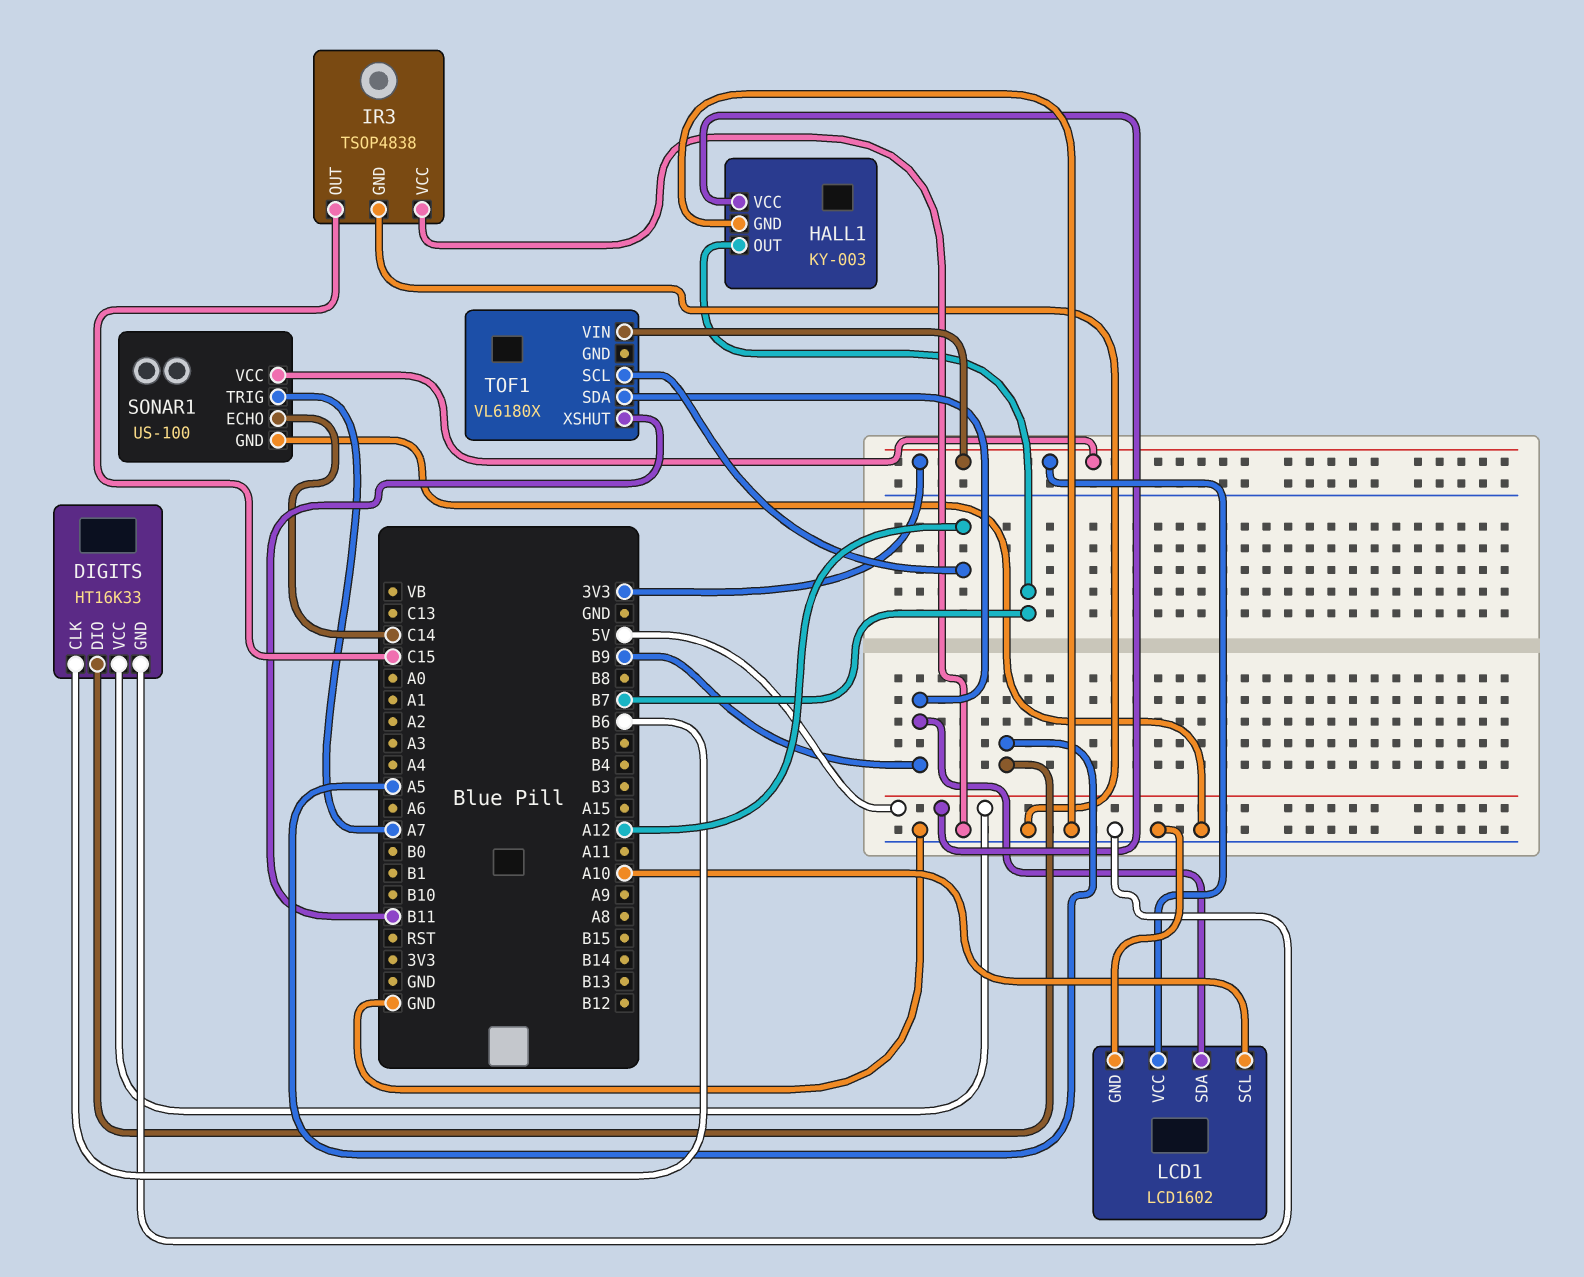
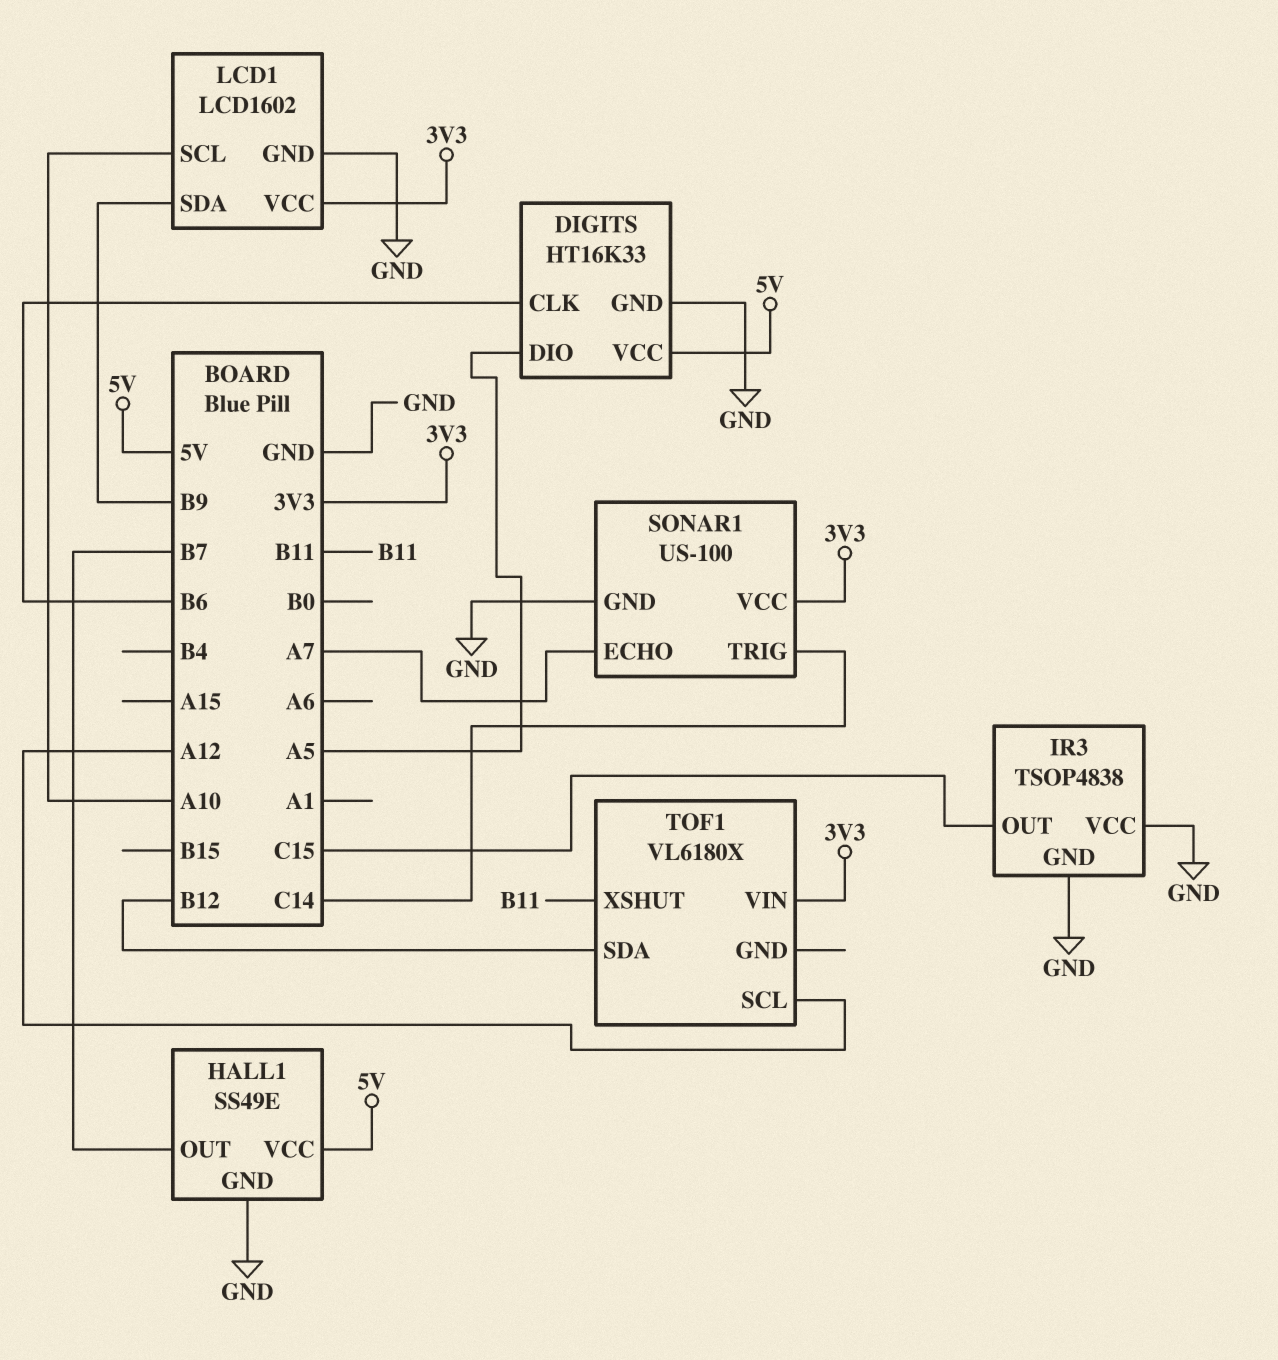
HALL1: KY-003 -> SS49E
SONAR1 pin ECHO: C14 -> A7
SONAR1 pin TRIG: A7 -> C14
TOF1 pin SDA: B9 -> B12

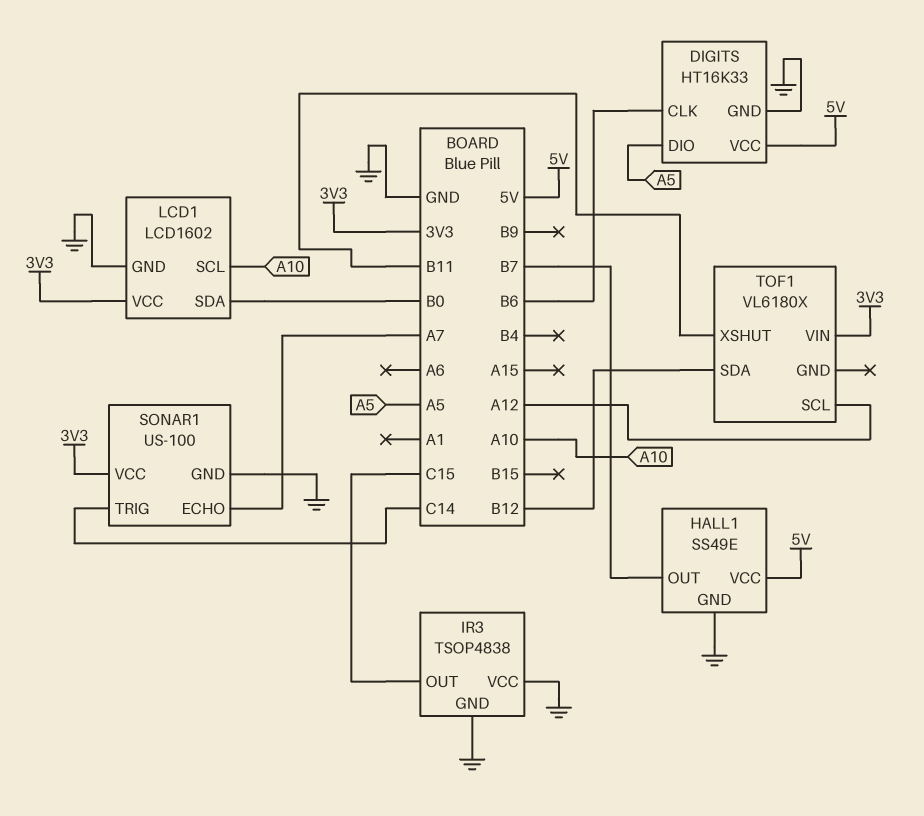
LCD1 pin SDA: B9 -> B0

